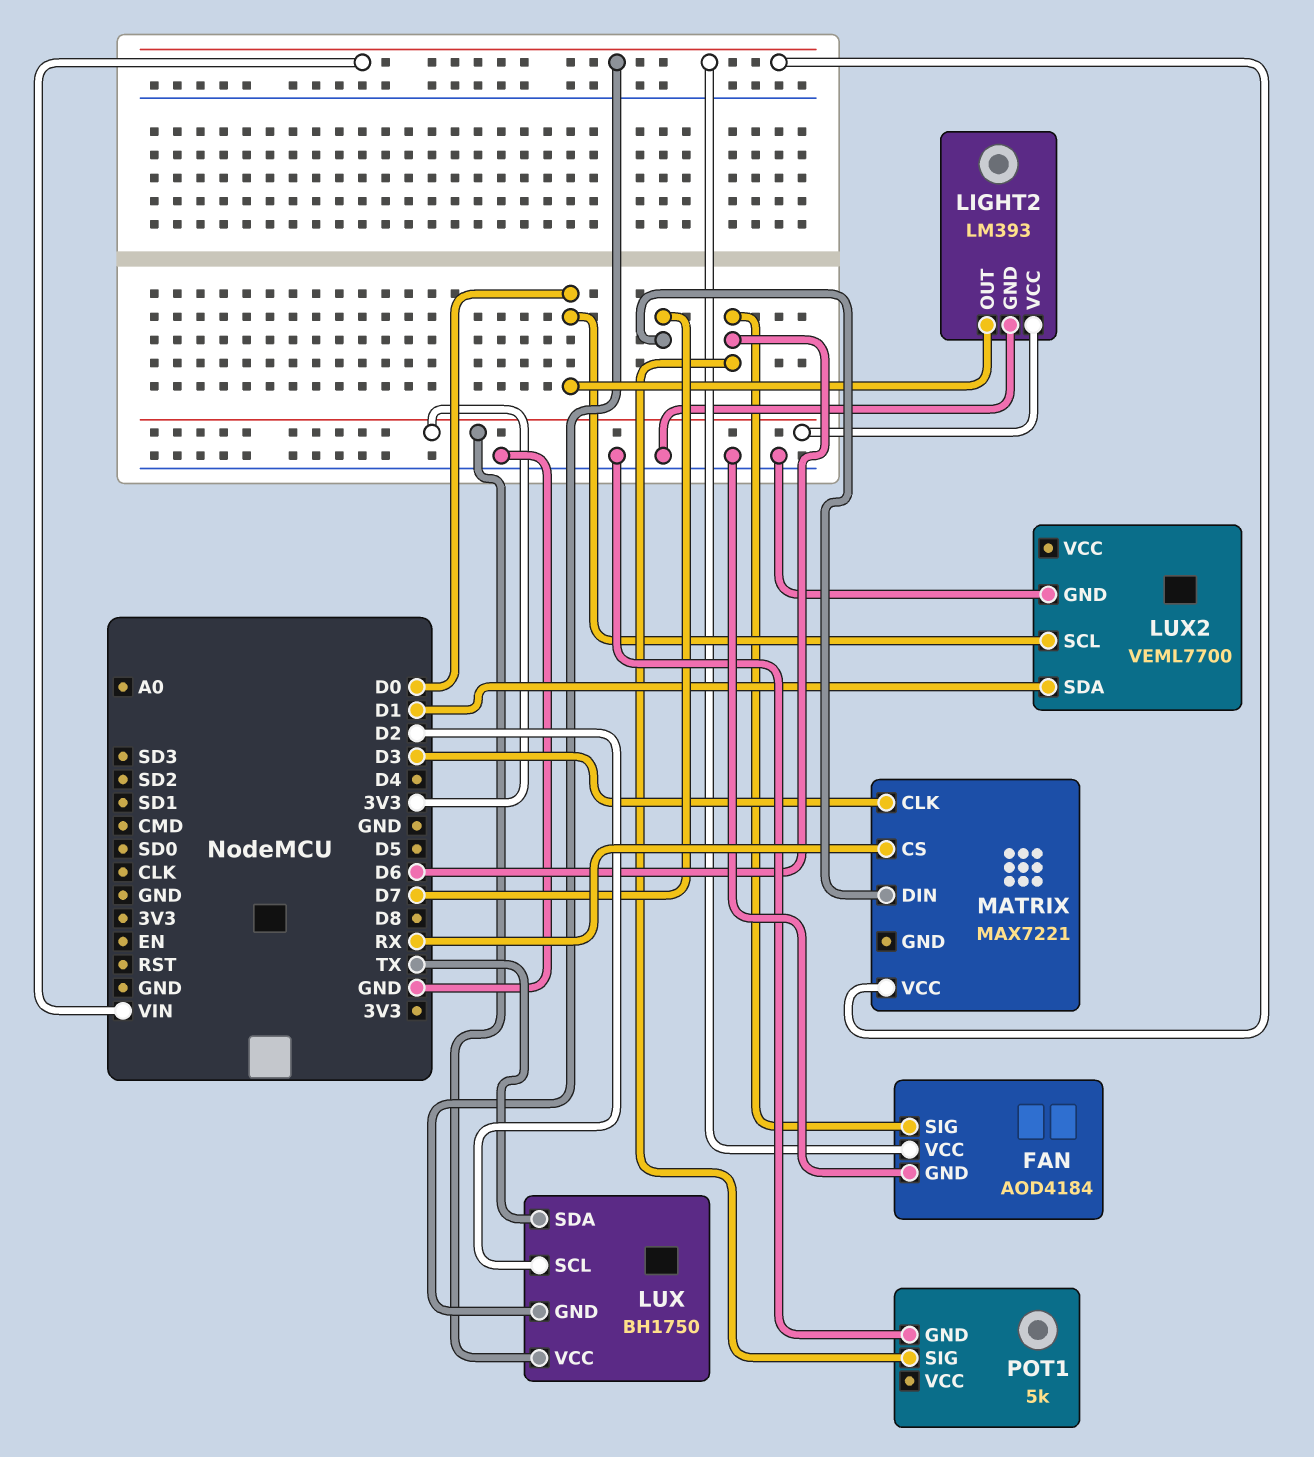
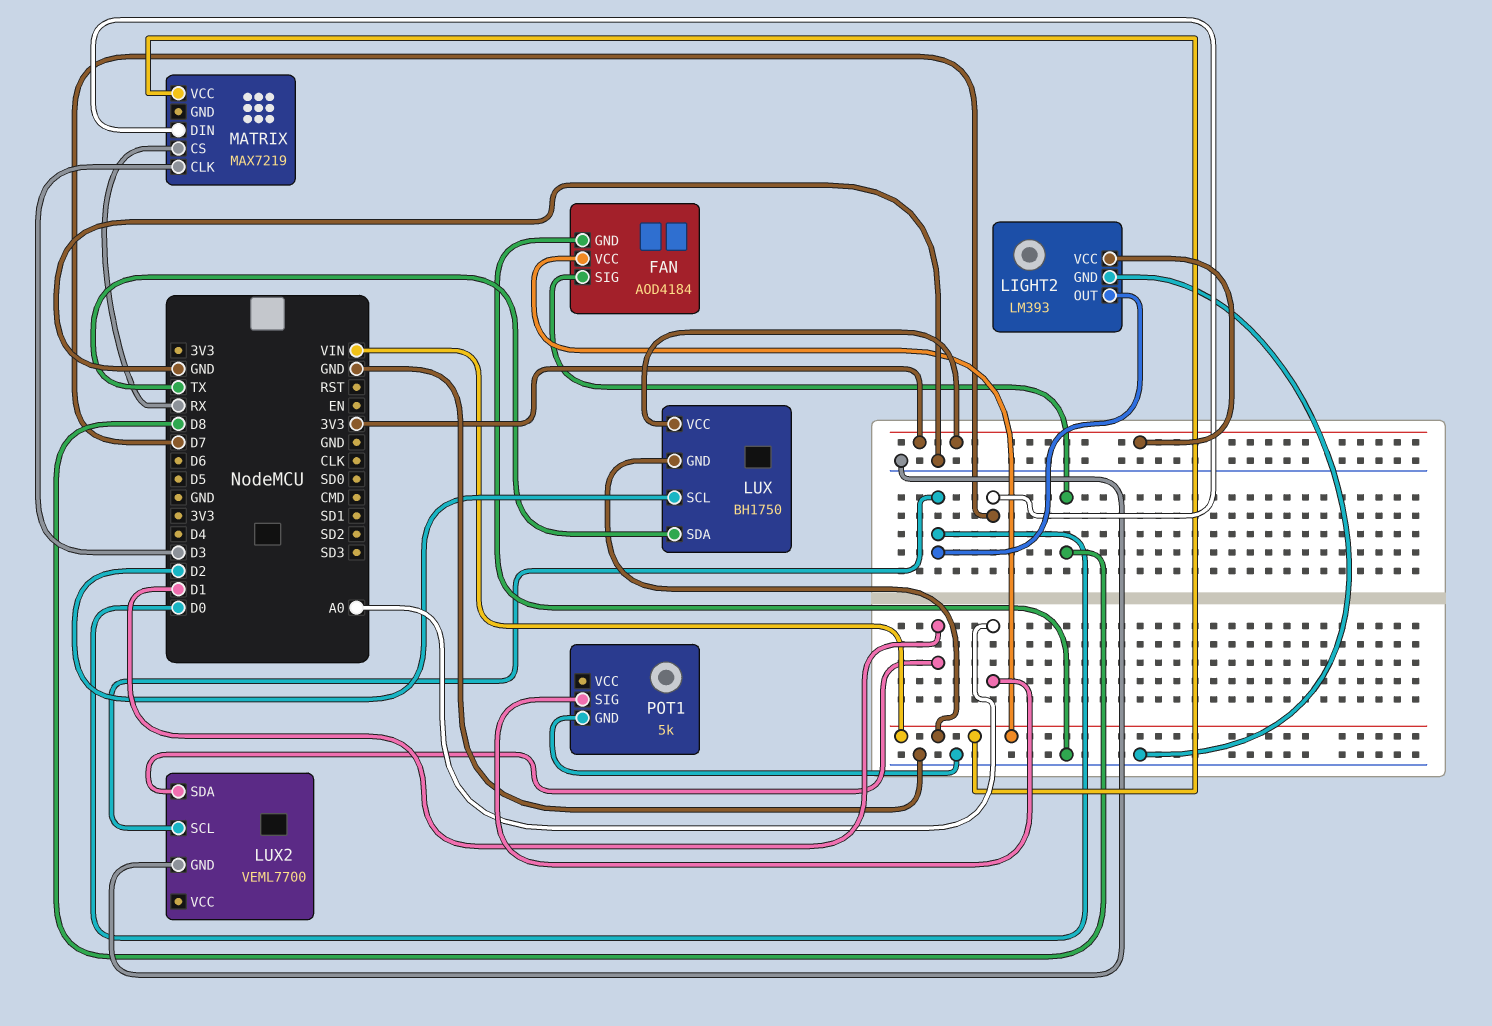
FAN pin SIG: D6 -> D8
MATRIX: MAX7221 -> MAX7219
POT1 pin SIG: D6 -> A0

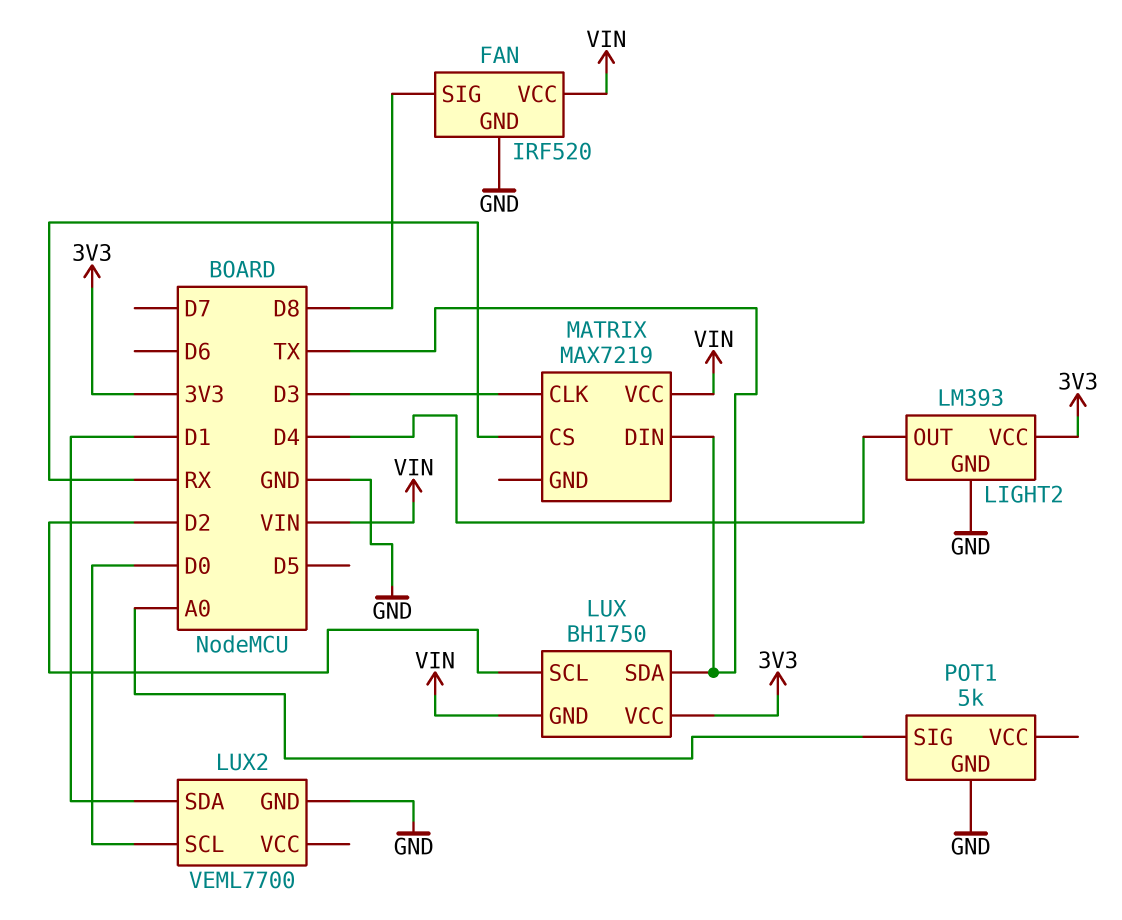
FAN: AOD4184 -> IRF520
LIGHT2 pin OUT: D0 -> D4
MATRIX pin DIN: D7 -> TX

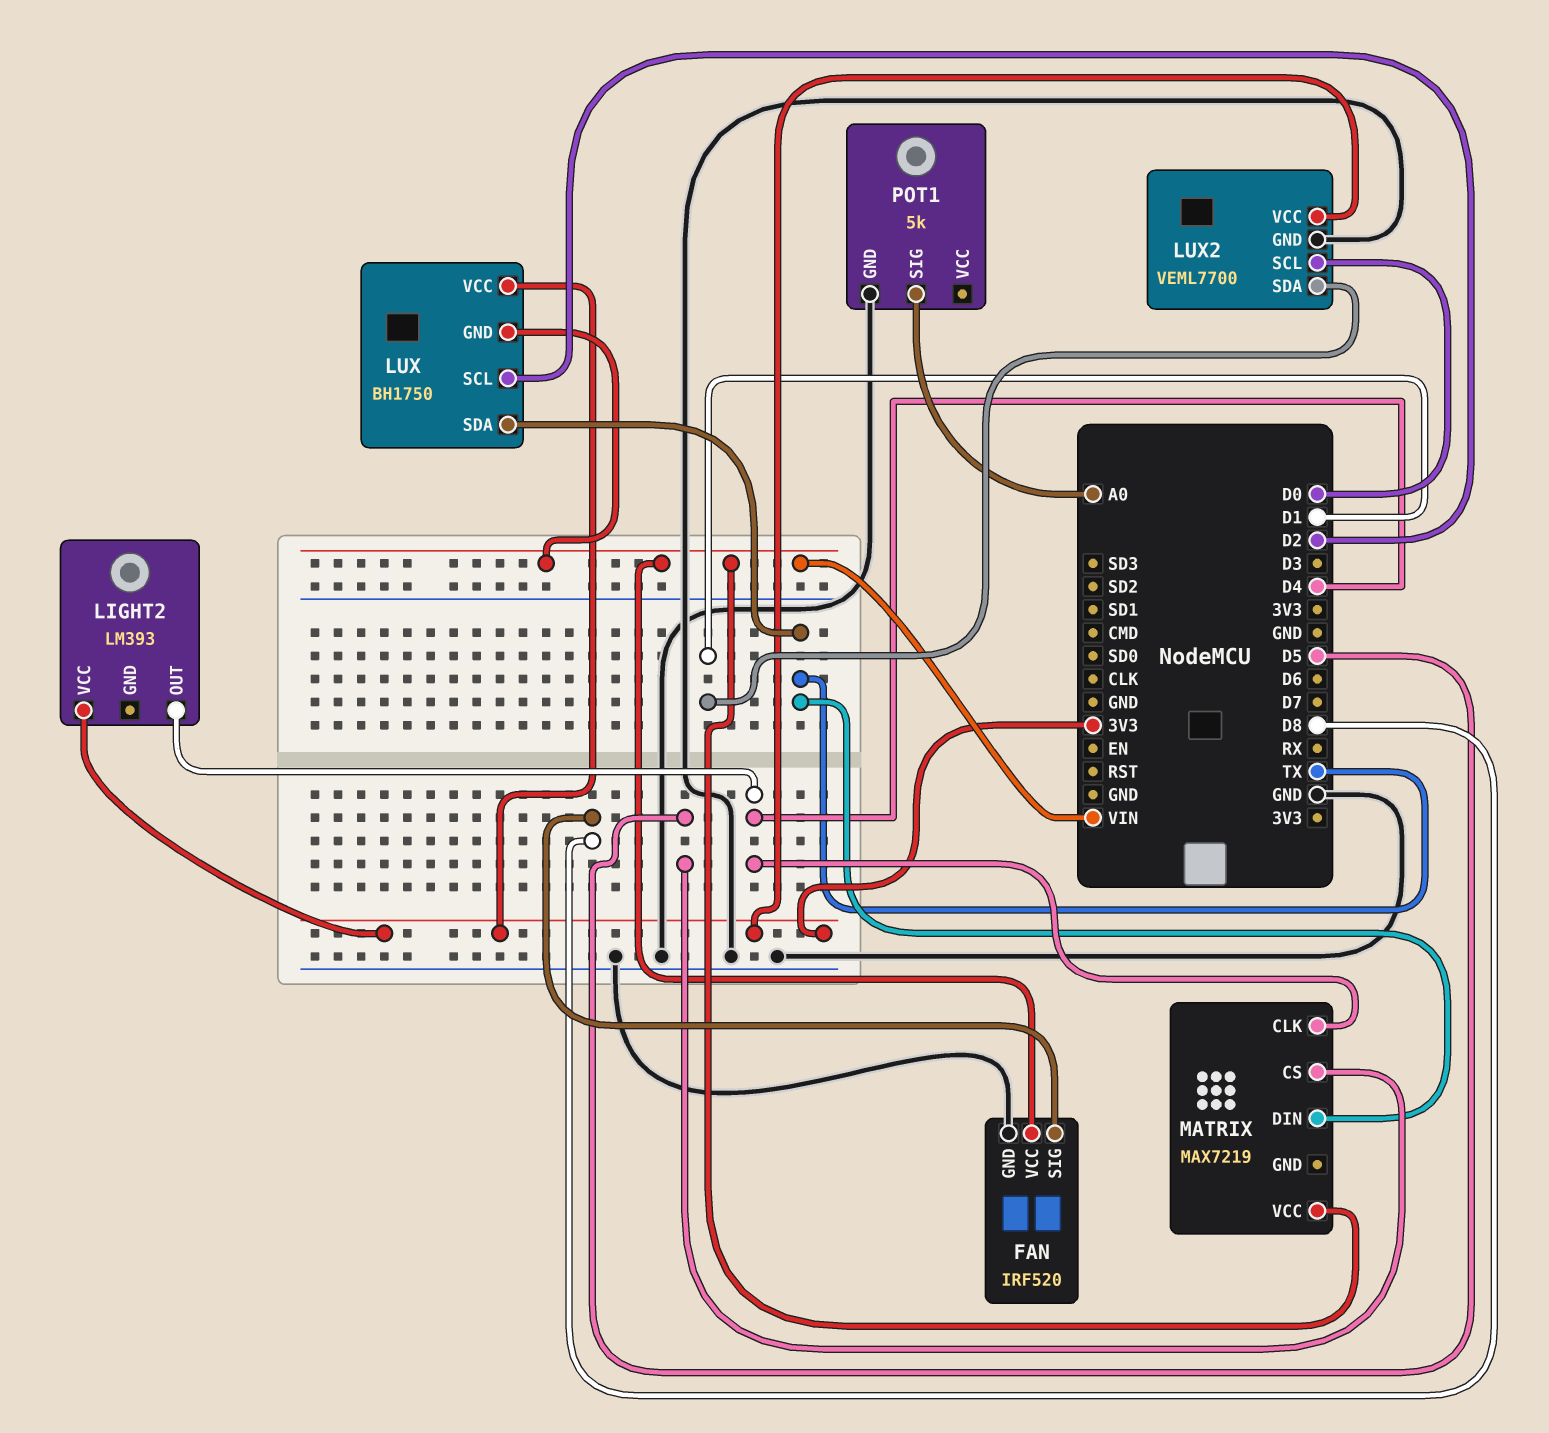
LIGHT2 pin GND: GND -> none
LUX2 pin VCC: none -> 3V3
MATRIX pin CLK: D3 -> D4
MATRIX pin CS: RX -> D5

